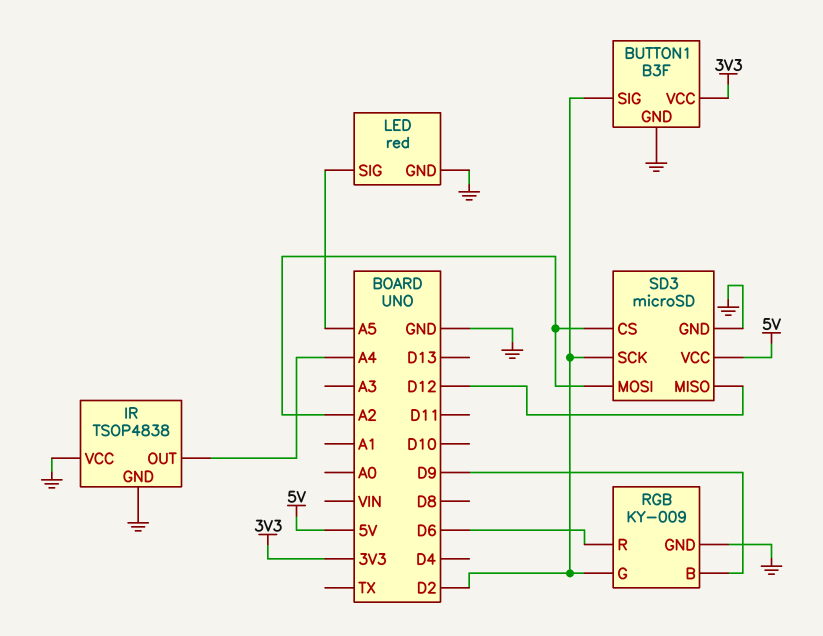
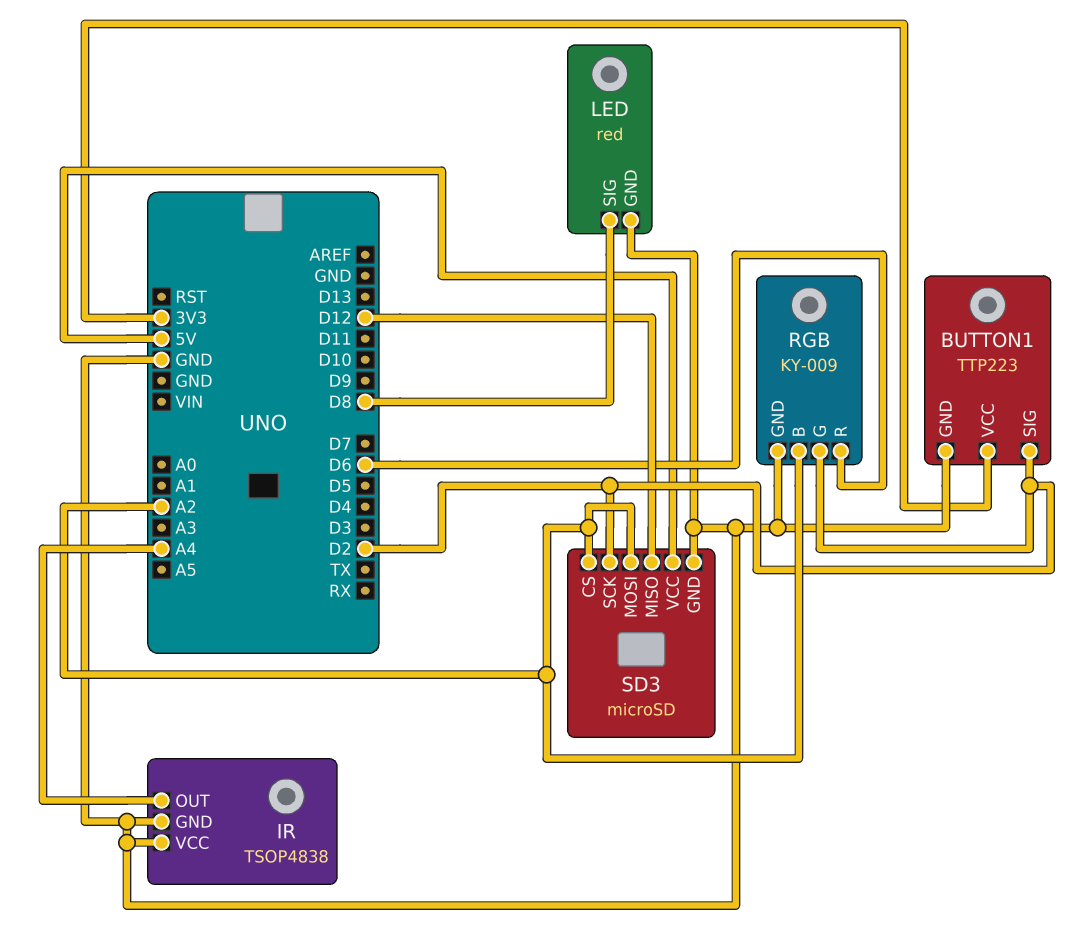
BUTTON1: B3F -> TTP223
LED pin SIG: A5 -> D8
RGB pin B: D9 -> A2

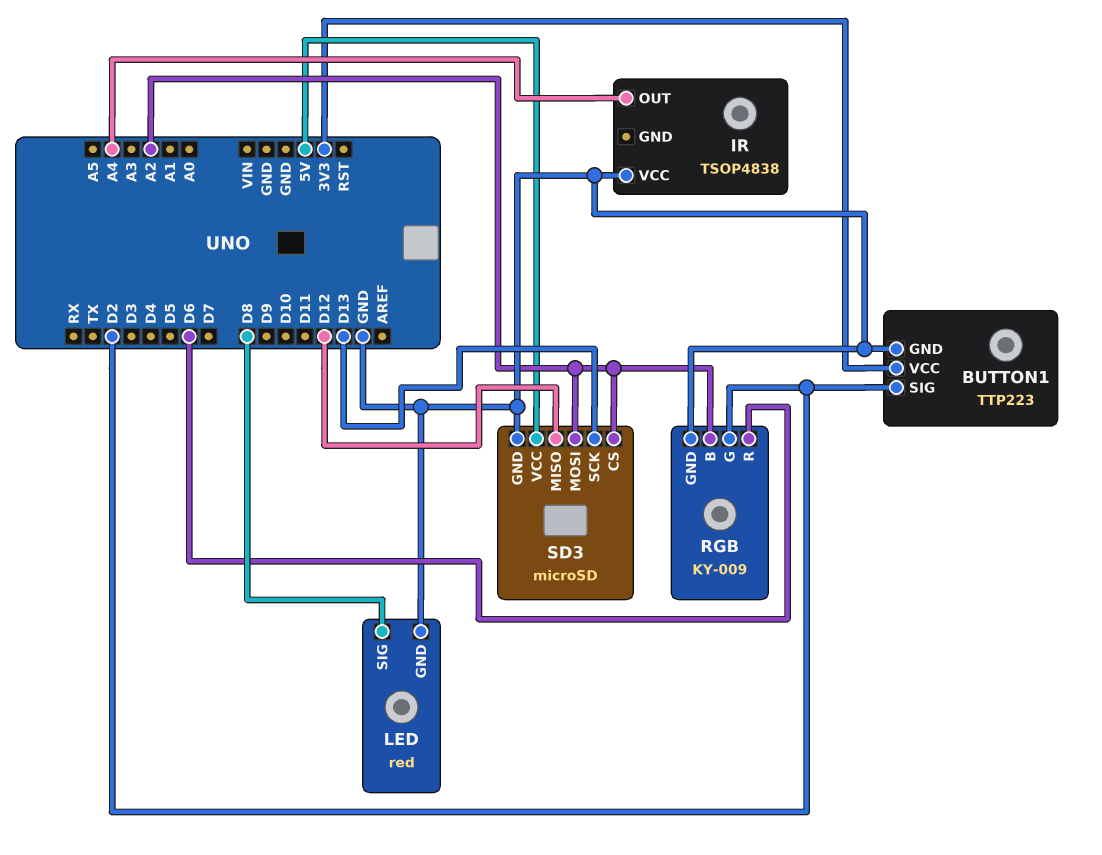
IR pin GND: GND -> none
SD3 pin SCK: D2 -> D13

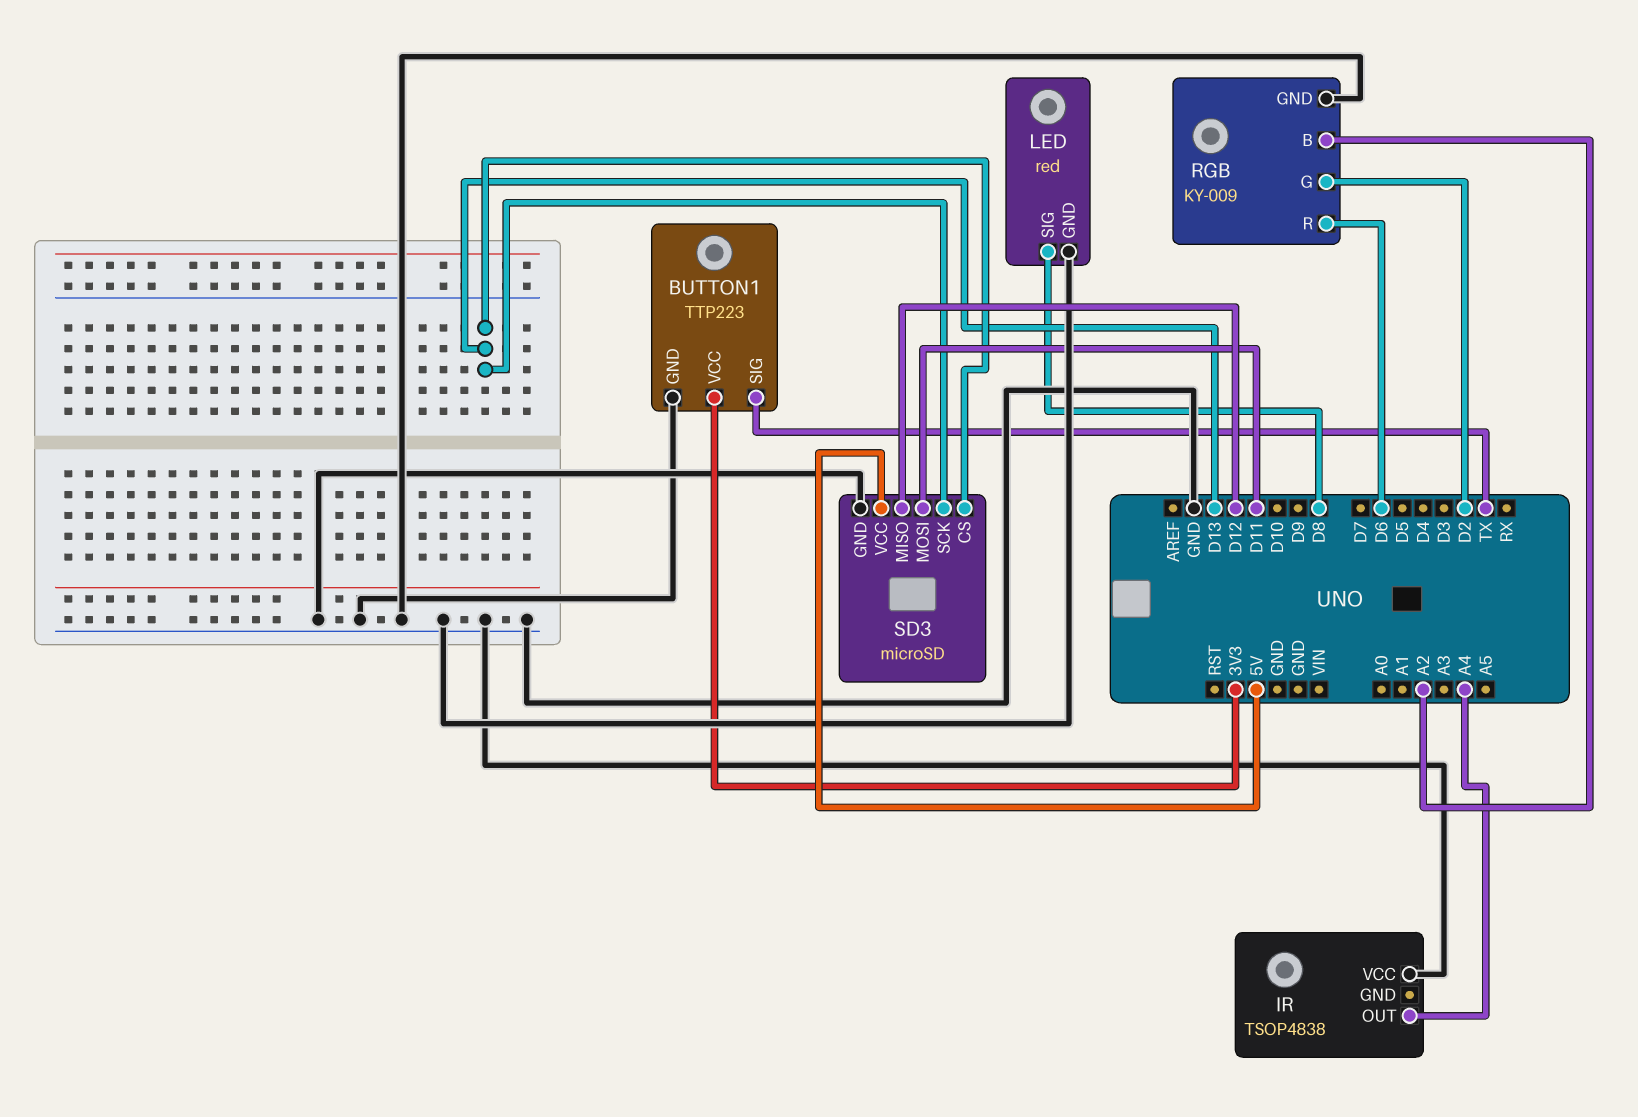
BUTTON1 pin SIG: D2 -> TX
SD3 pin CS: A2 -> D13
SD3 pin MOSI: A2 -> D11

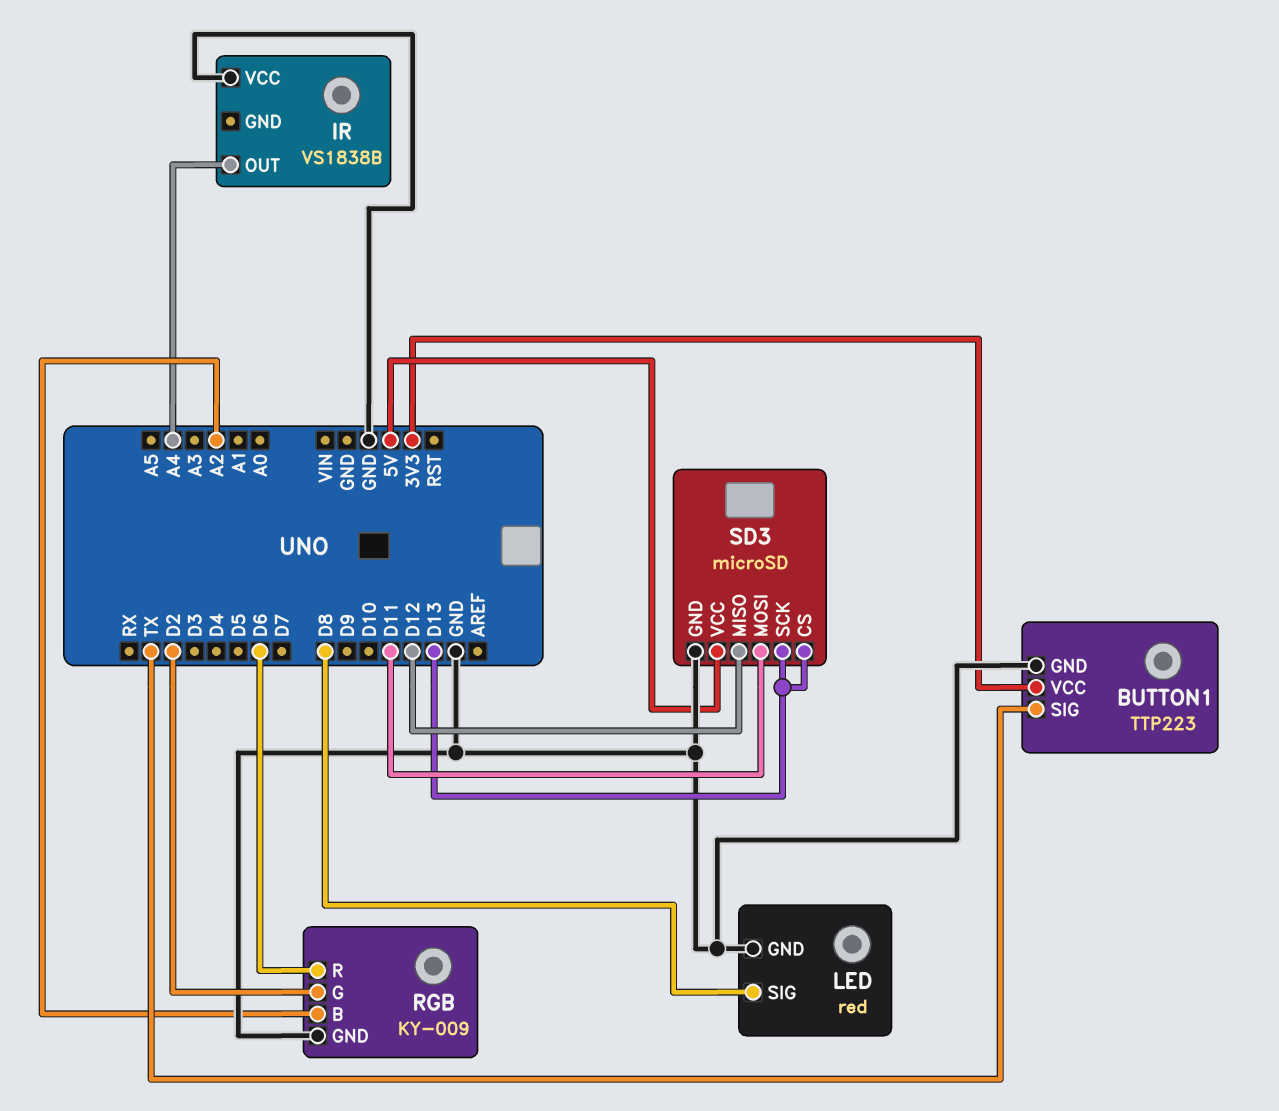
IR: TSOP4838 -> VS1838B

